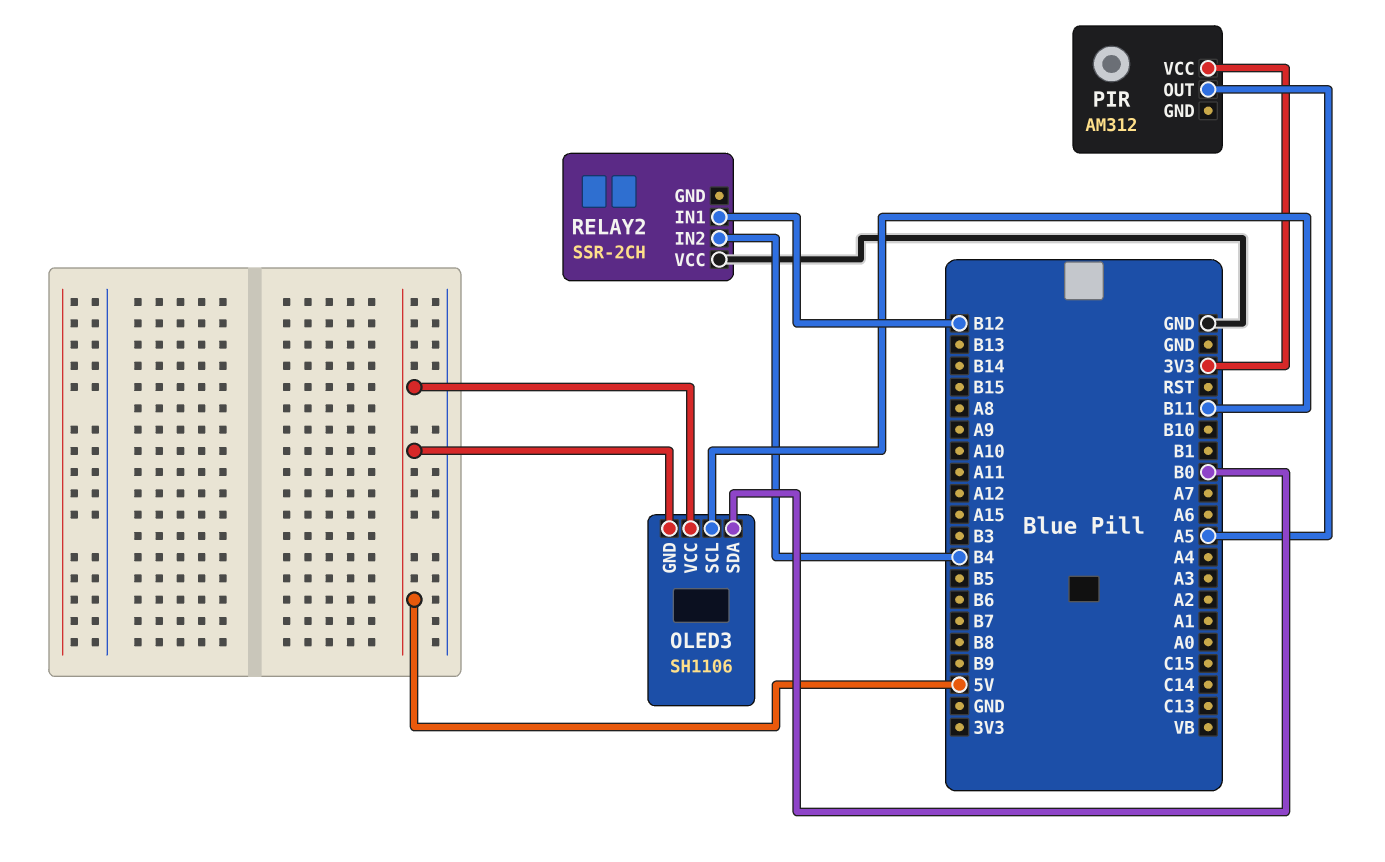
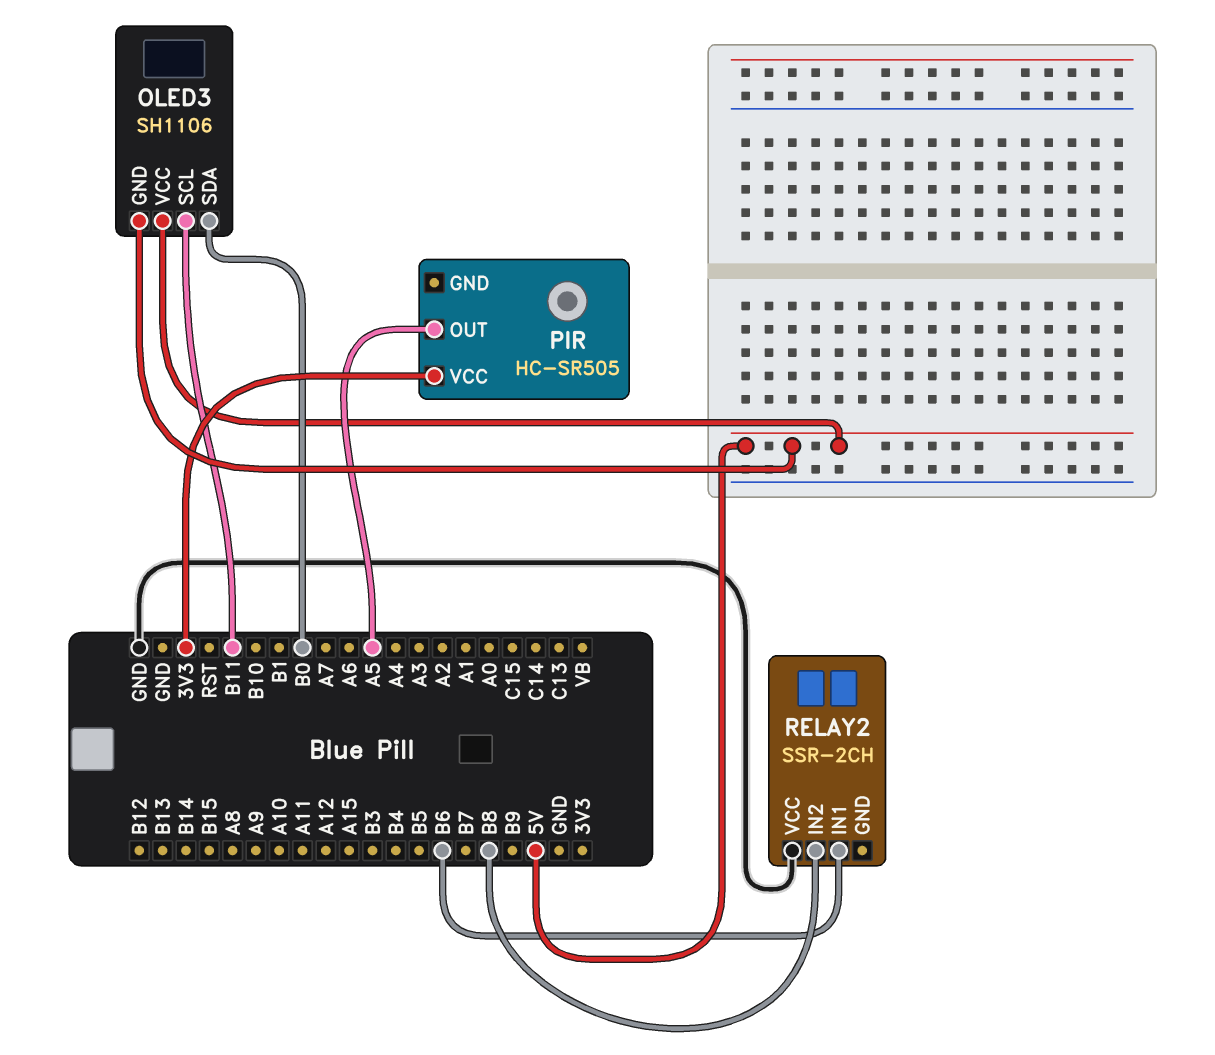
PIR: AM312 -> HC-SR505
RELAY2 pin IN1: B12 -> B6
RELAY2 pin IN2: B4 -> B8

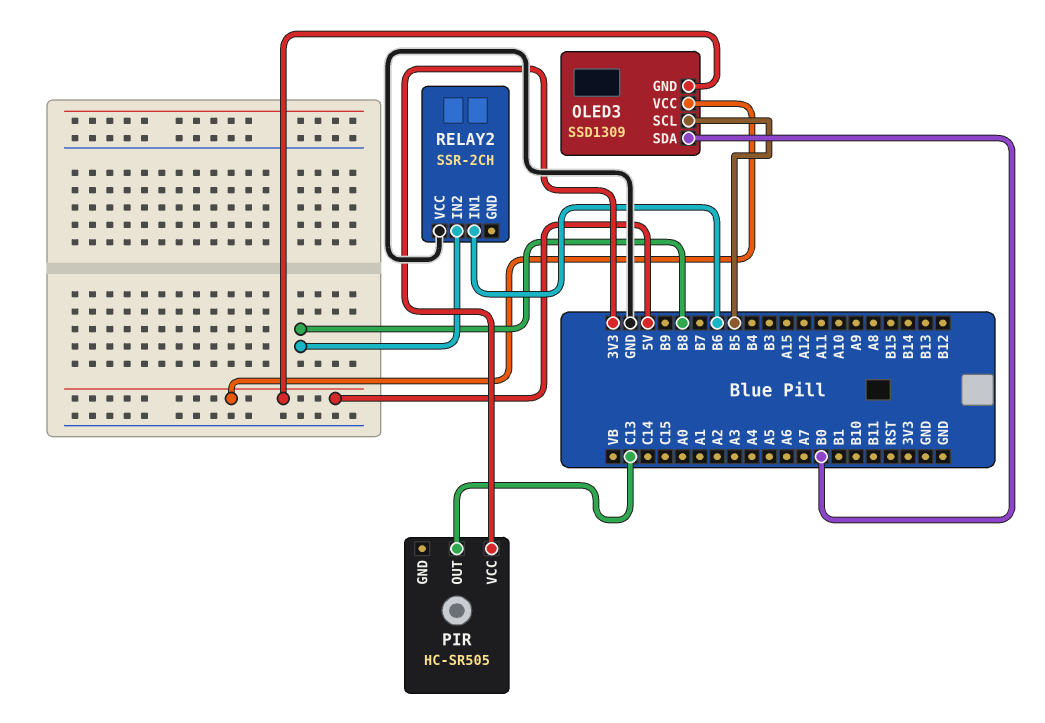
OLED3: SH1106 -> SSD1309
OLED3 pin SCL: B11 -> B5
PIR pin OUT: A5 -> C13

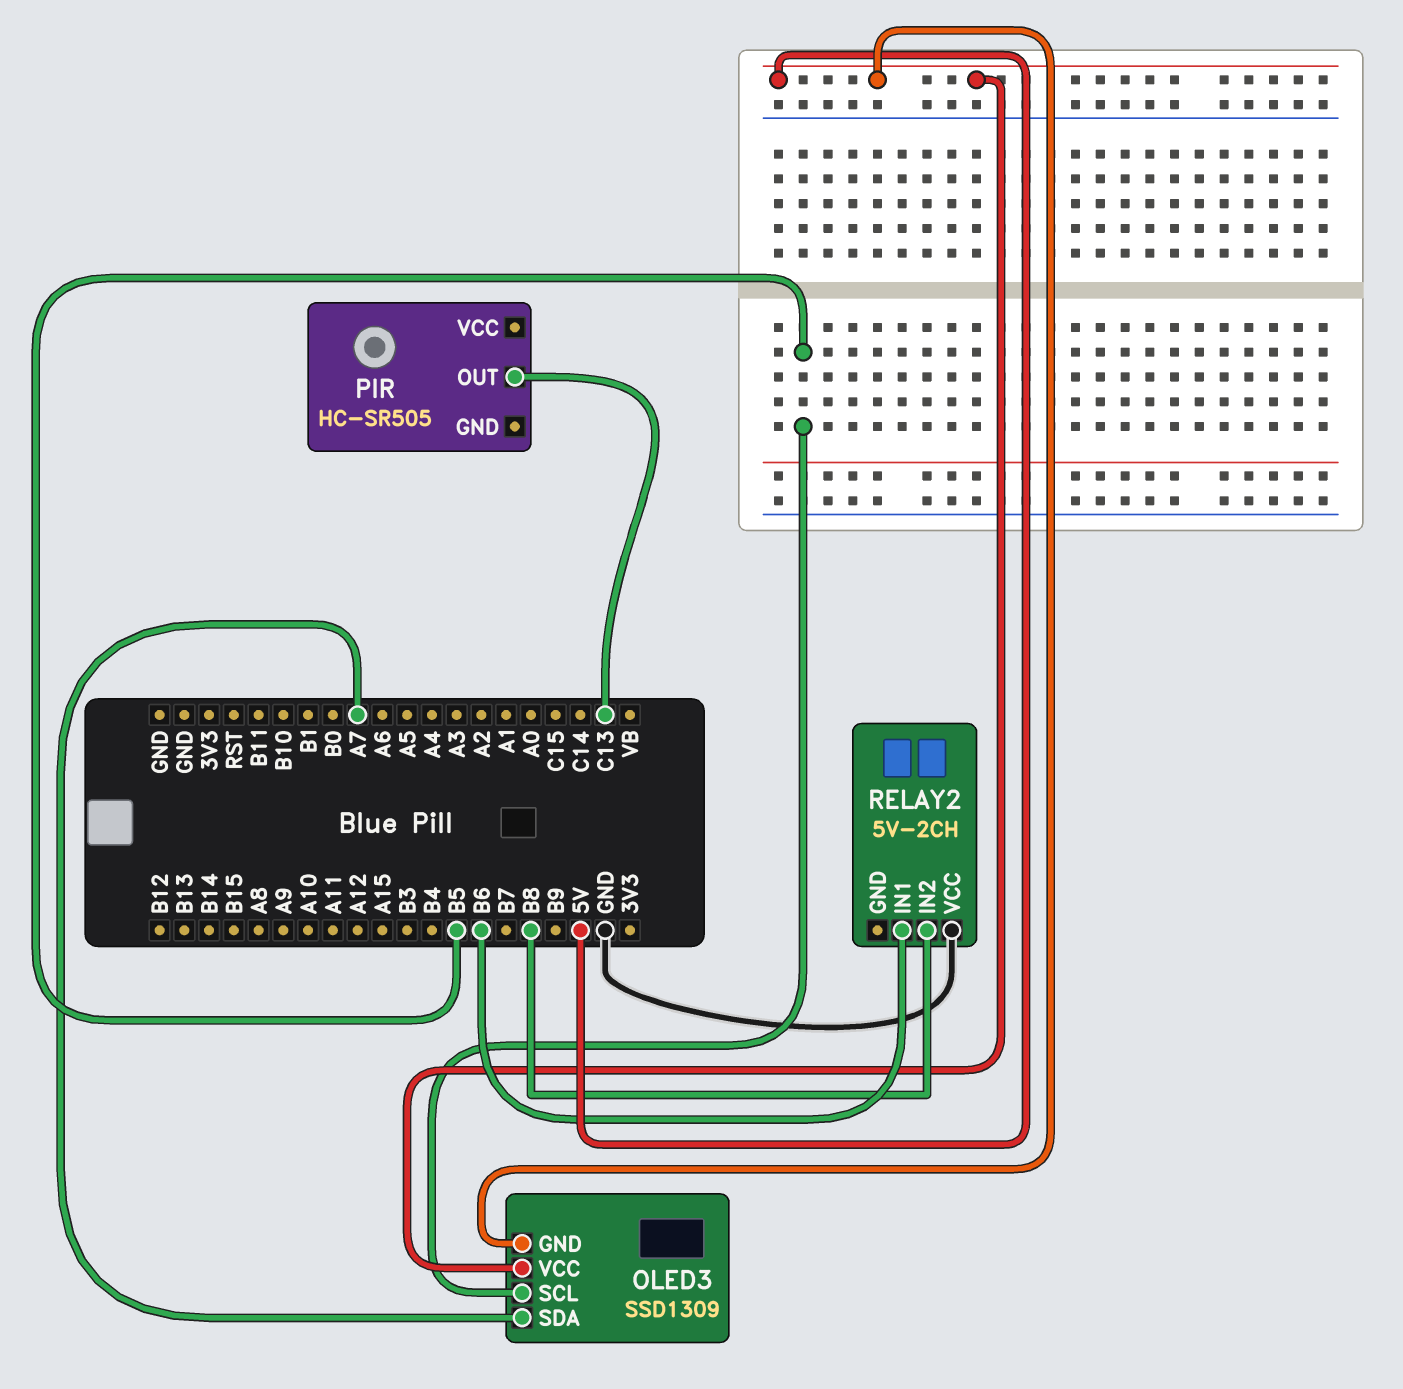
OLED3 pin SDA: B0 -> A7
PIR pin VCC: 3V3 -> none
RELAY2: SSR-2CH -> 5V-2CH

